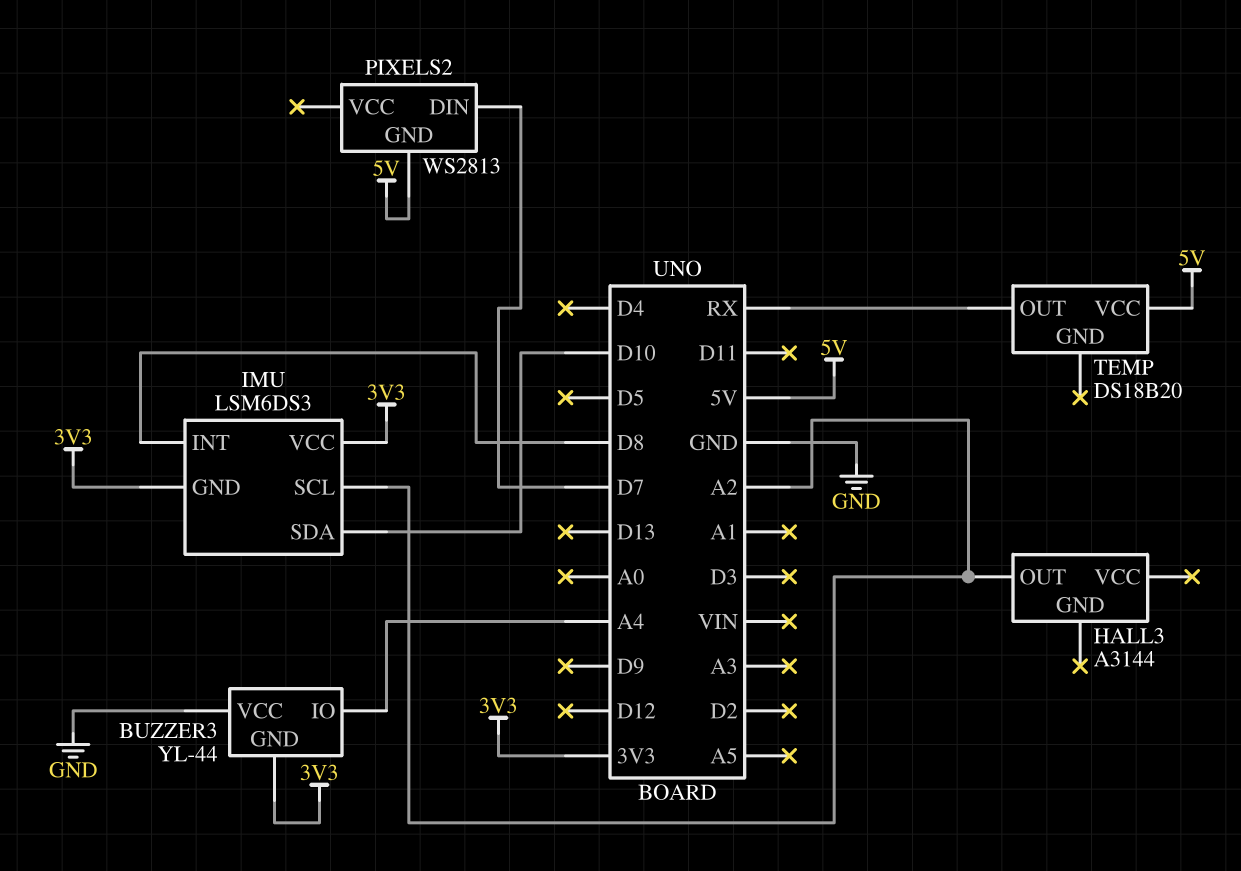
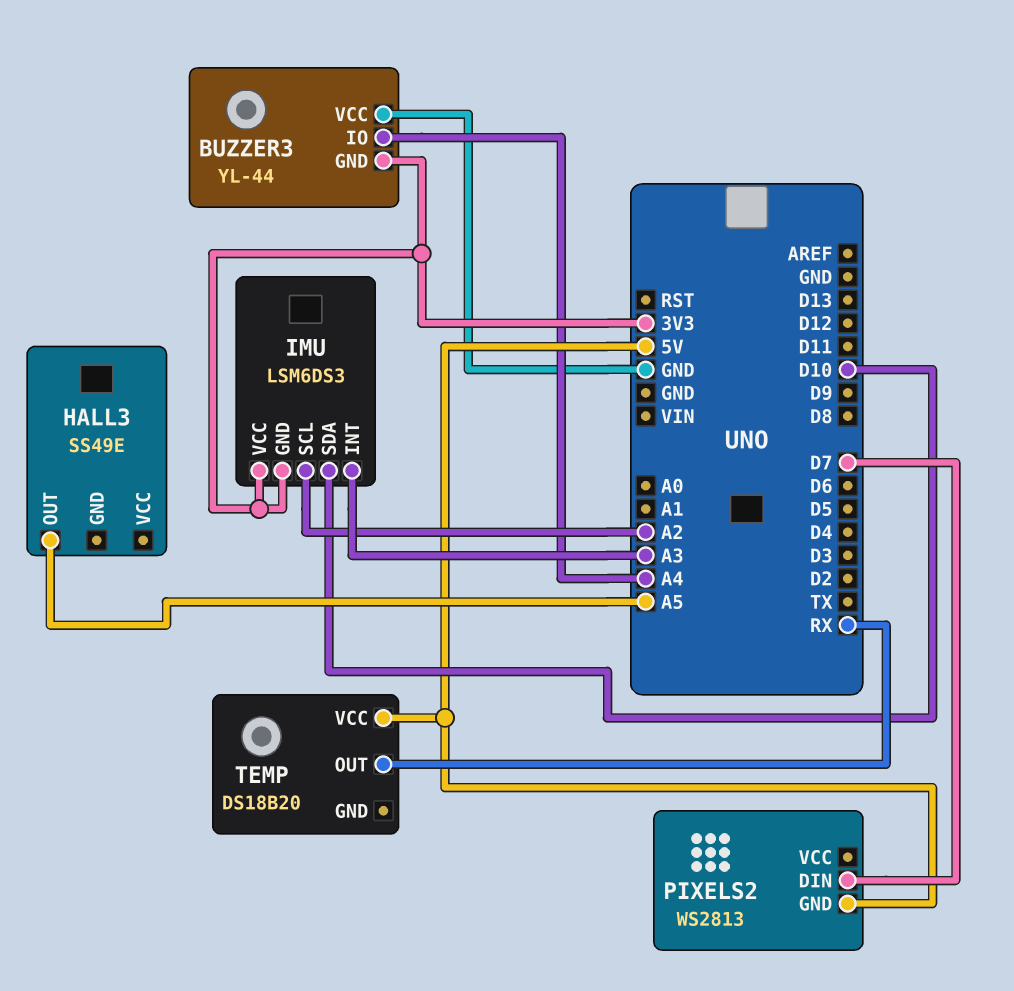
HALL3: A3144 -> SS49E
HALL3 pin OUT: A2 -> A5
IMU pin INT: D8 -> A3

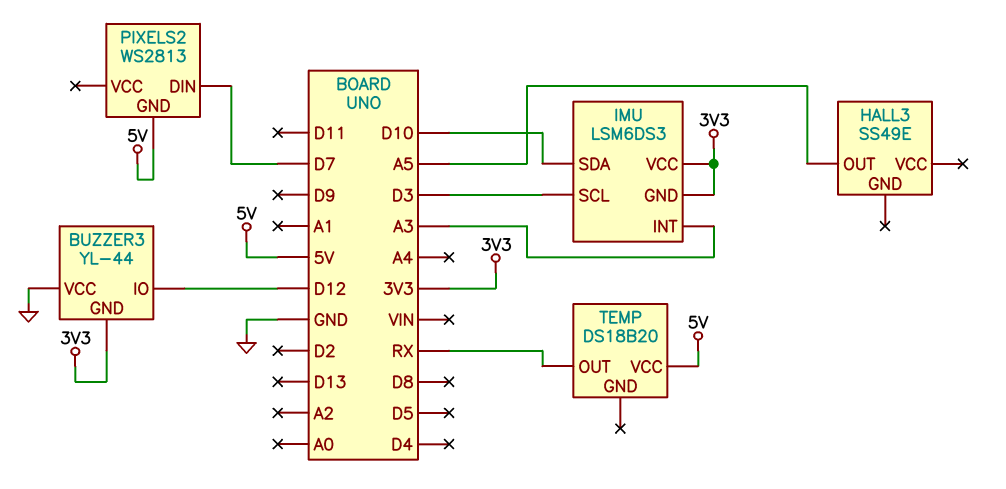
BUZZER3 pin IO: A4 -> D12
IMU pin SCL: A2 -> D3

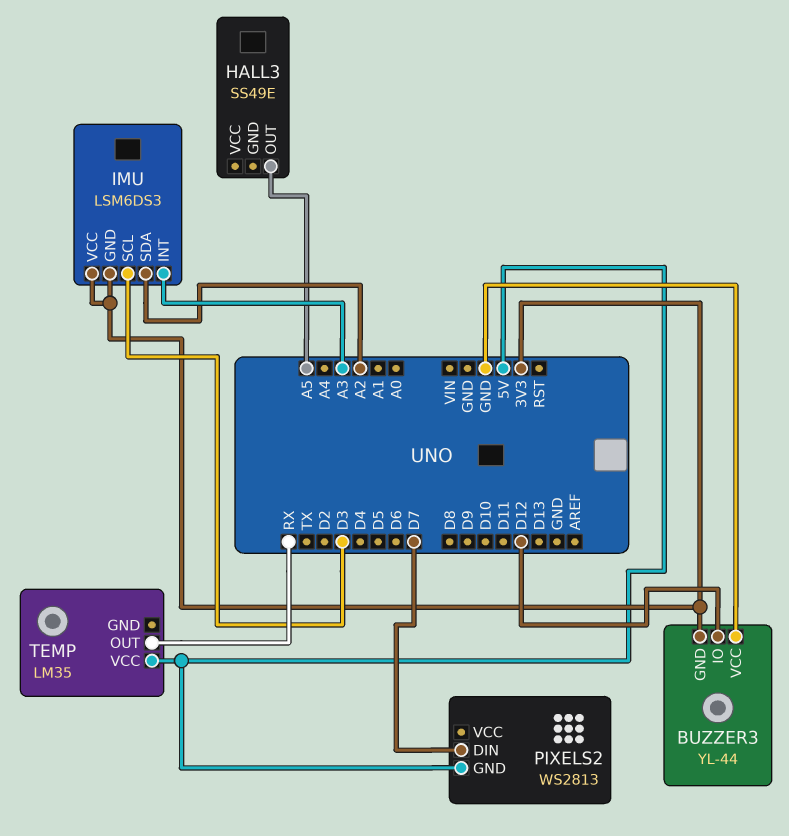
IMU pin SDA: D10 -> A2
TEMP: DS18B20 -> LM35

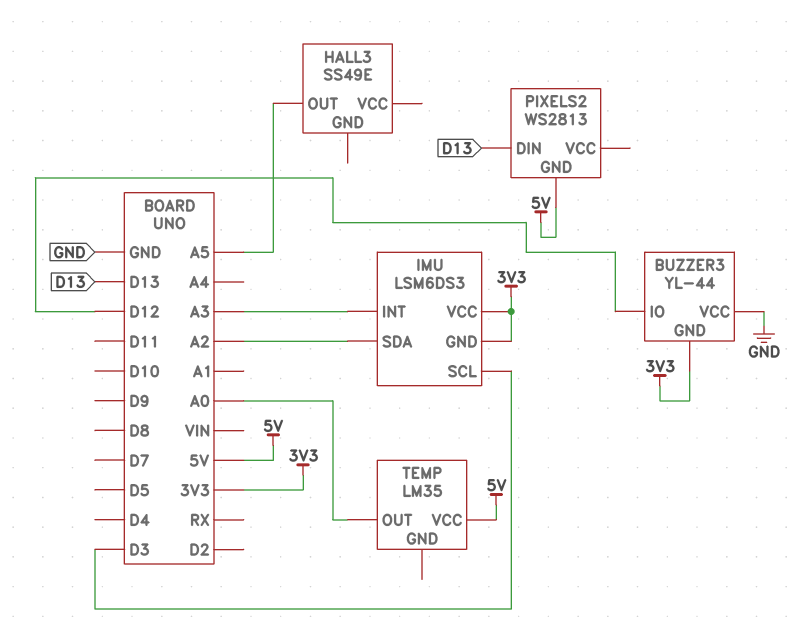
PIXELS2 pin DIN: D7 -> D13
TEMP pin OUT: RX -> A0

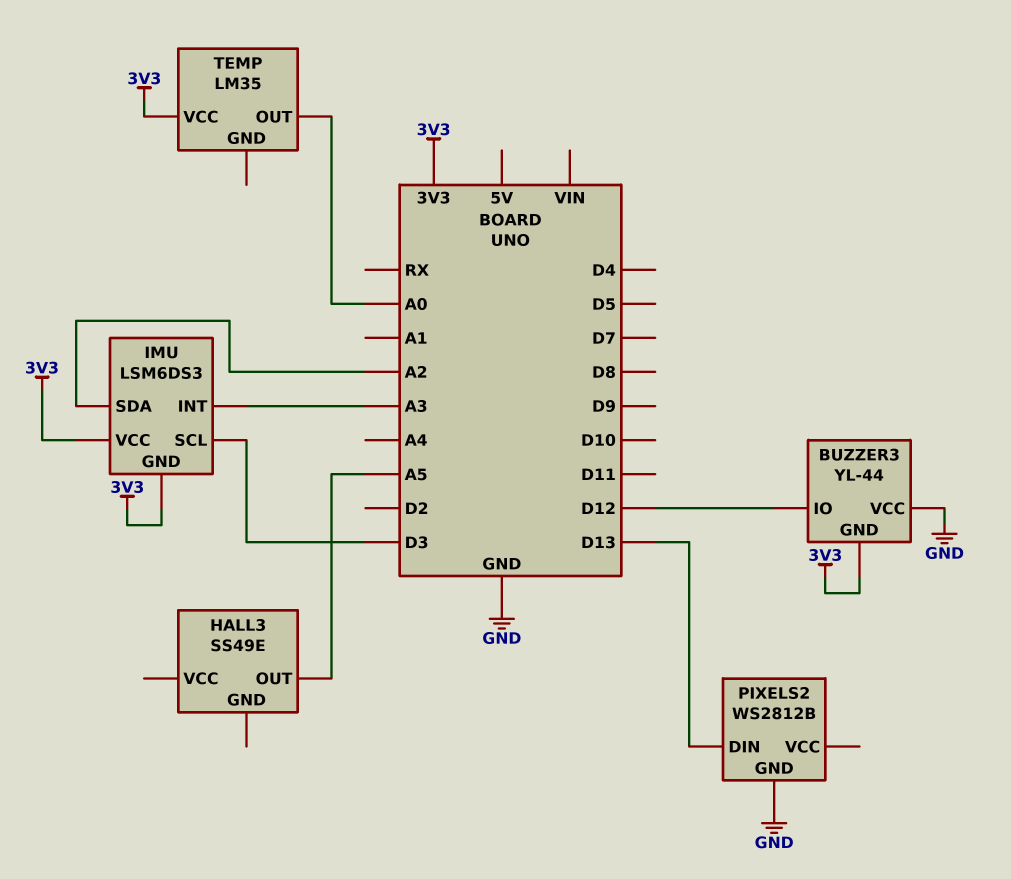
PIXELS2: WS2813 -> WS2812B
PIXELS2 pin GND: 5V -> GND
TEMP pin VCC: 5V -> 3V3

